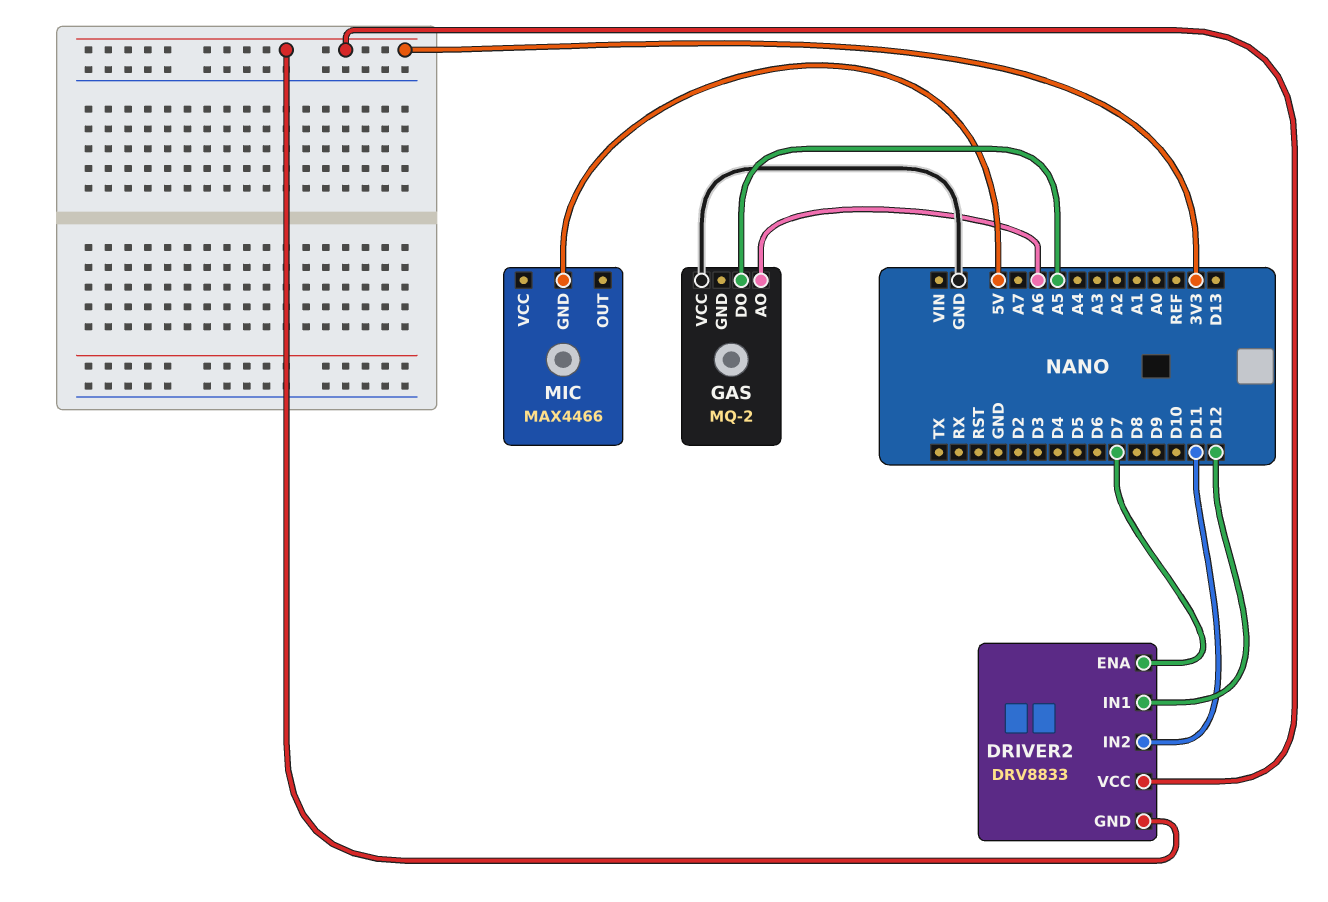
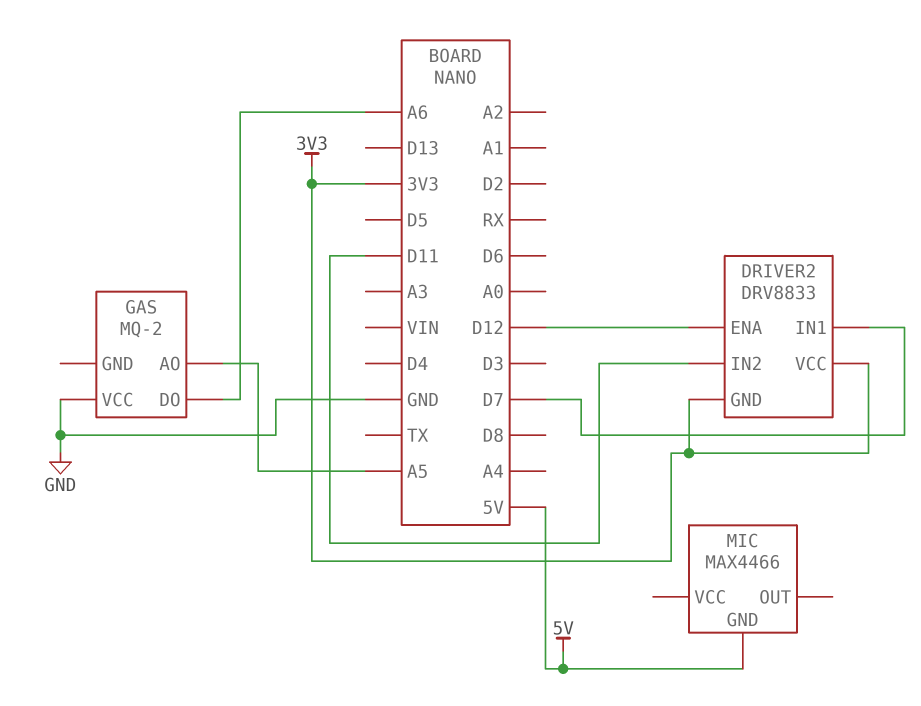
DRIVER2 pin ENA: D7 -> D12
DRIVER2 pin IN1: D12 -> D7
GAS pin AO: A6 -> A5
GAS pin DO: A5 -> A6

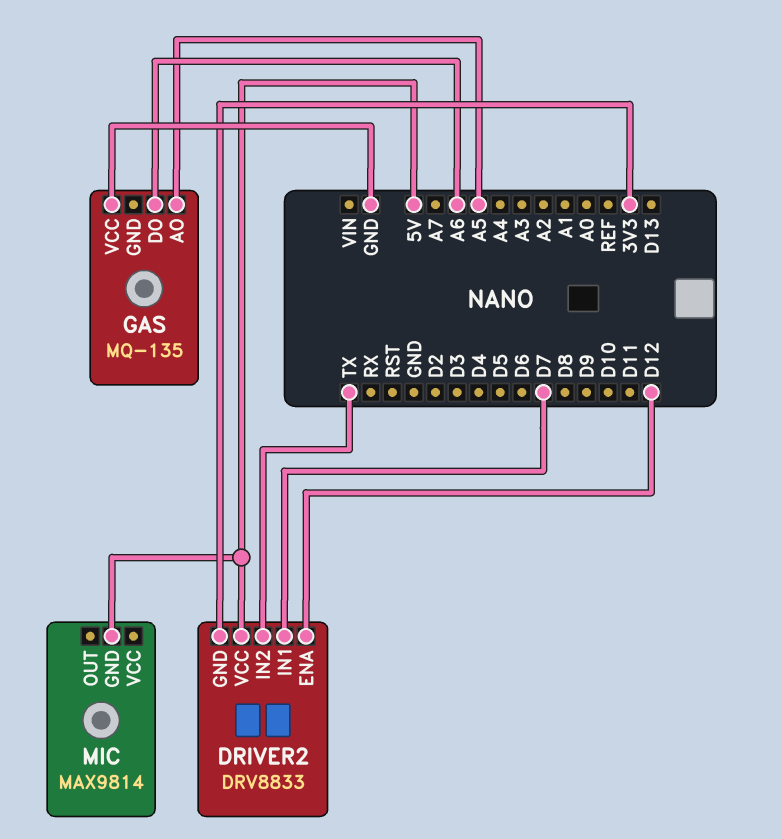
DRIVER2 pin IN2: D11 -> TX
DRIVER2 pin VCC: 3V3 -> 5V
GAS: MQ-2 -> MQ-135
MIC: MAX4466 -> MAX9814

